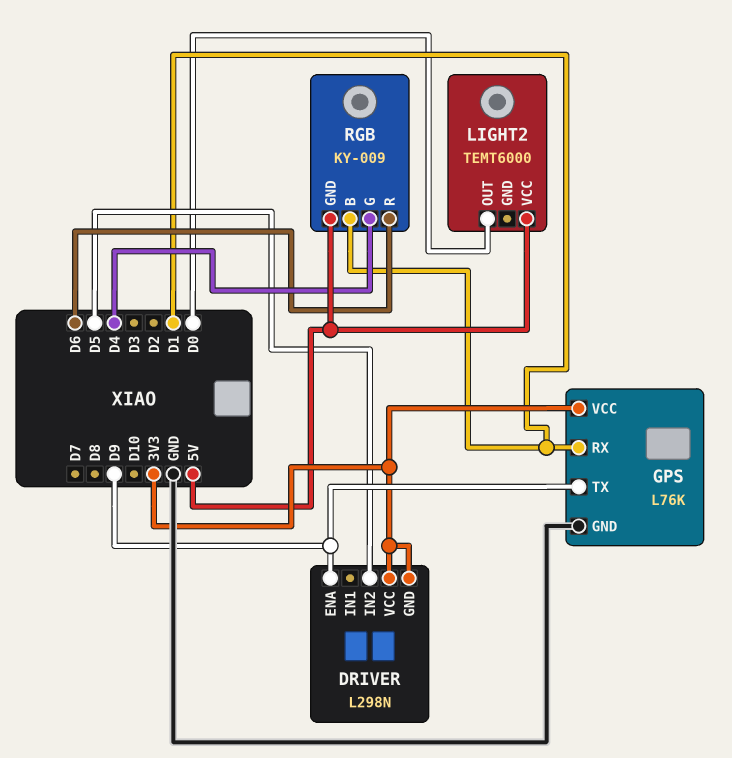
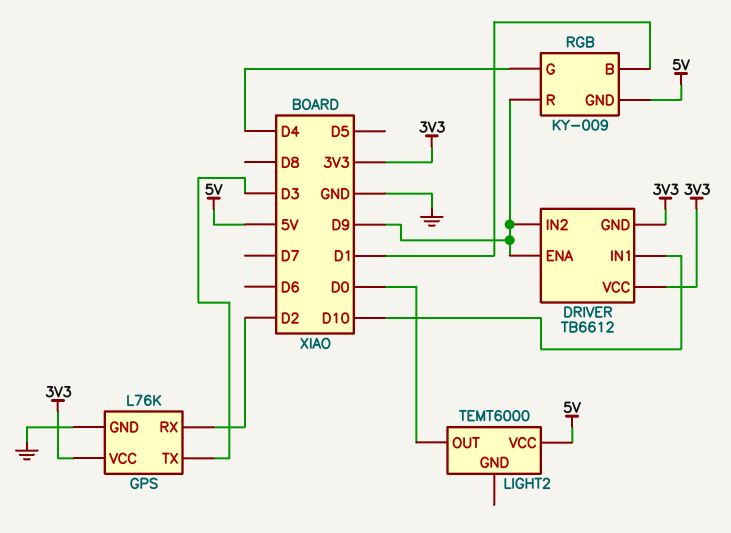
DRIVER: L298N -> TB6612
DRIVER pin IN1: none -> D10
DRIVER pin IN2: D5 -> D9
GPS pin RX: D1 -> D2
GPS pin TX: D9 -> D3
RGB pin R: D6 -> D9

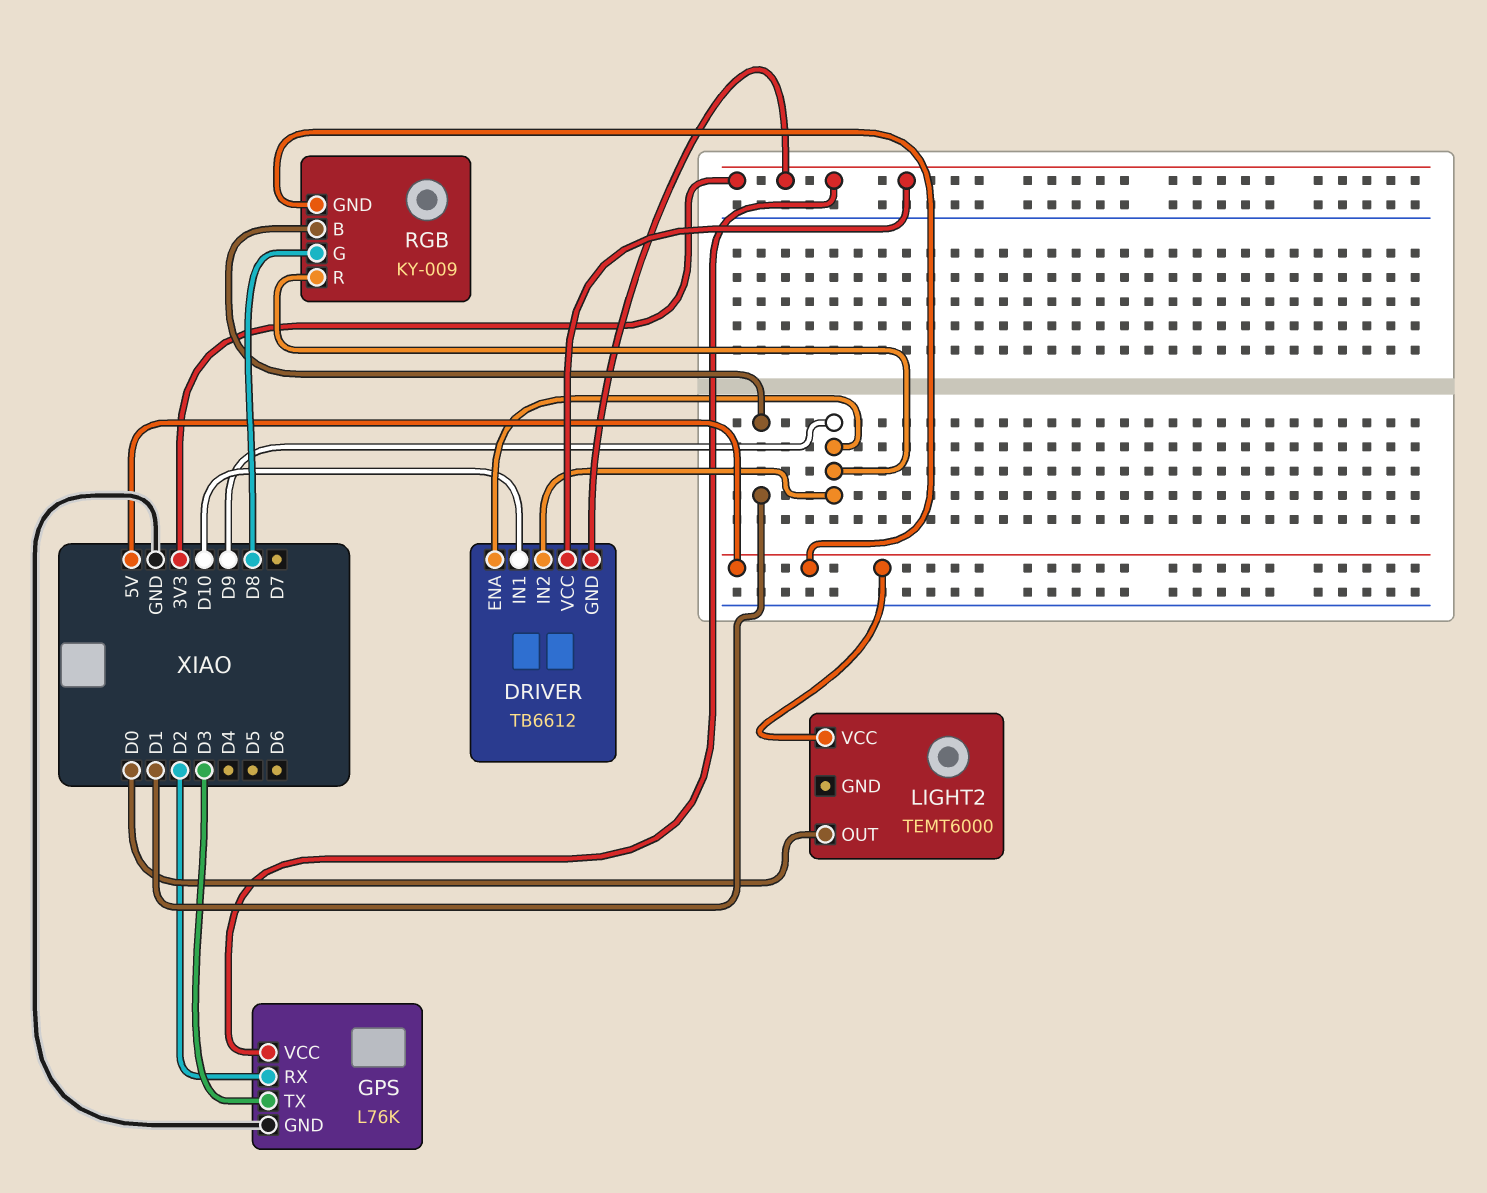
RGB pin G: D4 -> D8

